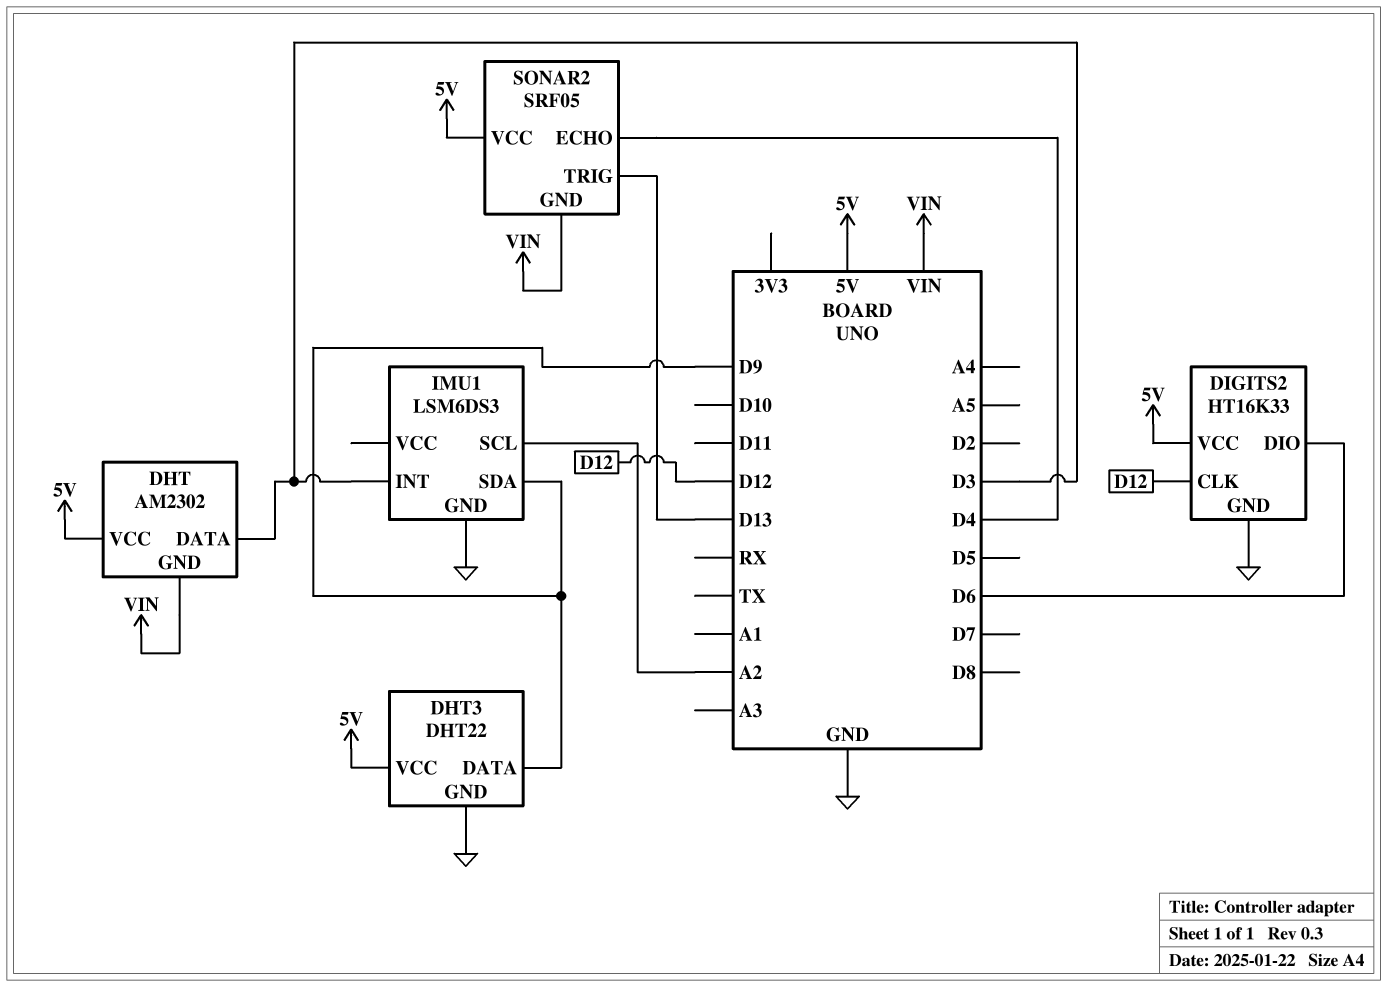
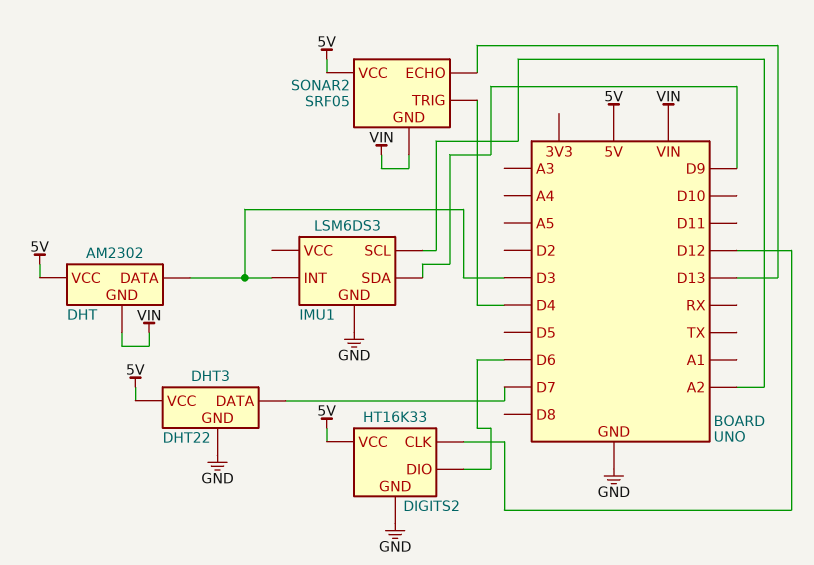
DHT3 pin DATA: D9 -> D7
SONAR2 pin ECHO: D4 -> D13
SONAR2 pin TRIG: D13 -> D4

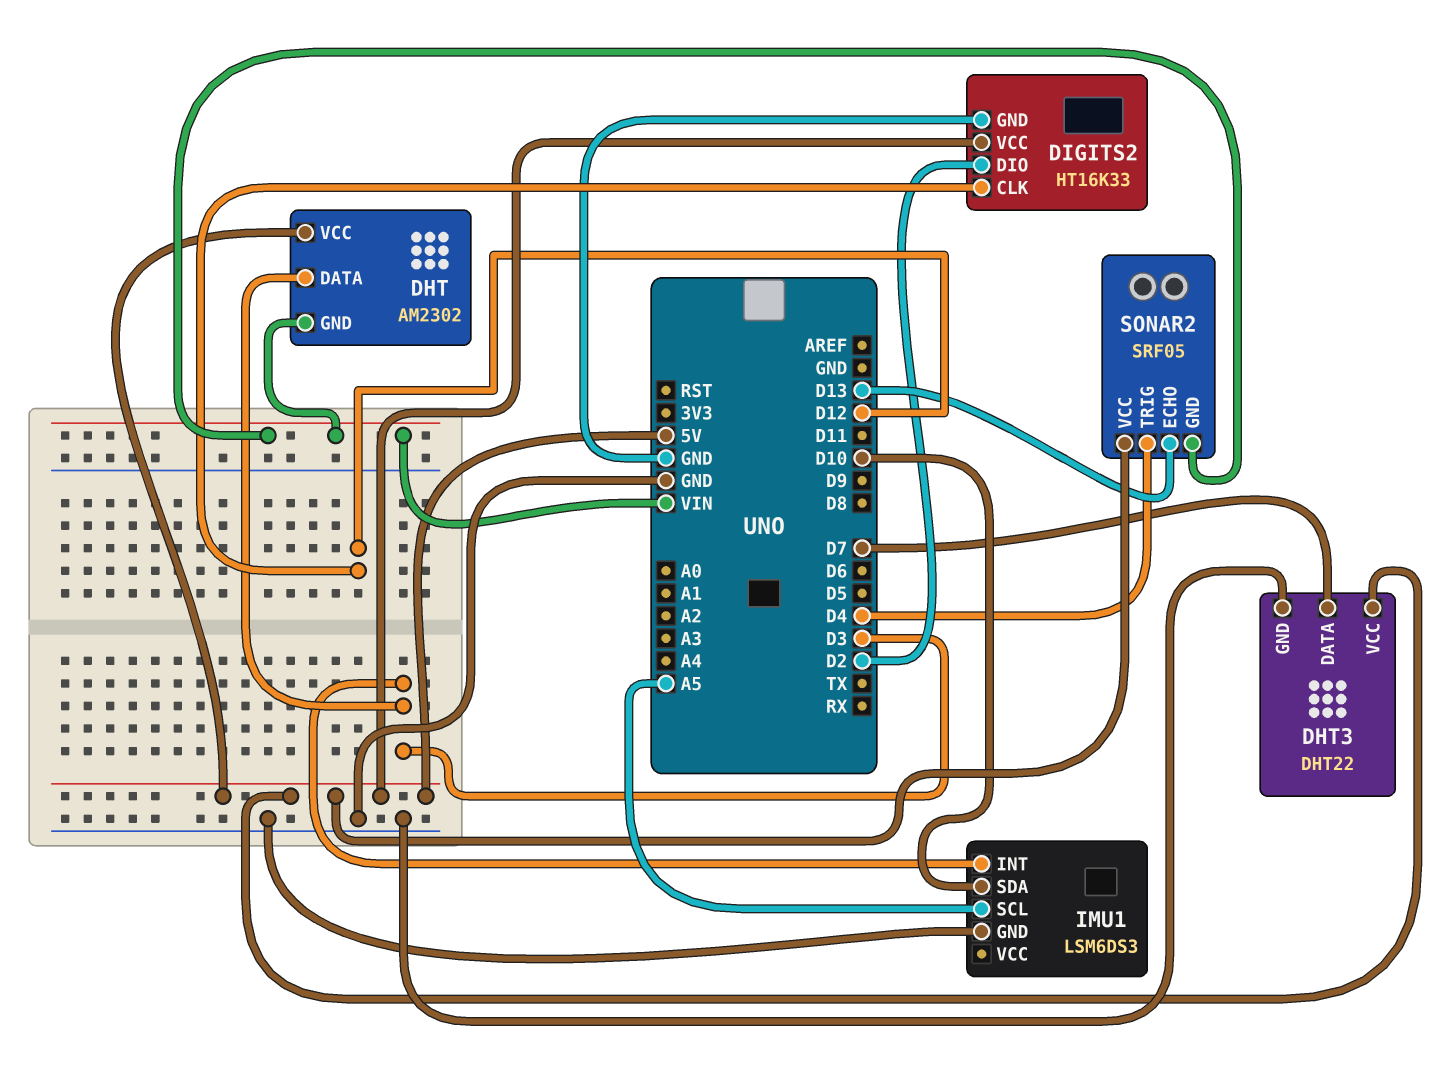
DIGITS2 pin DIO: D6 -> D2
IMU1 pin SCL: A2 -> A5
IMU1 pin SDA: D9 -> D10

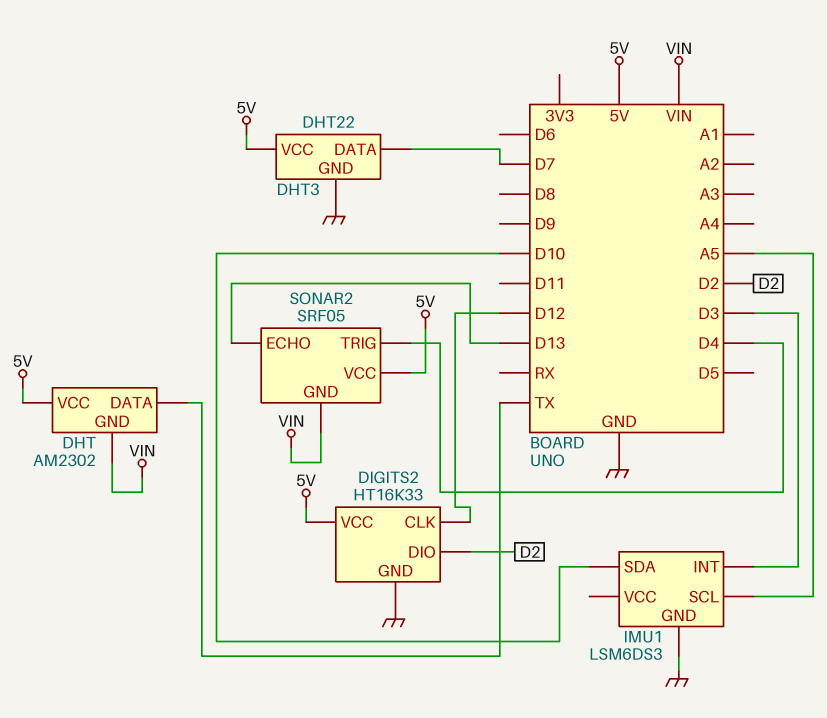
DHT pin DATA: D3 -> TX

